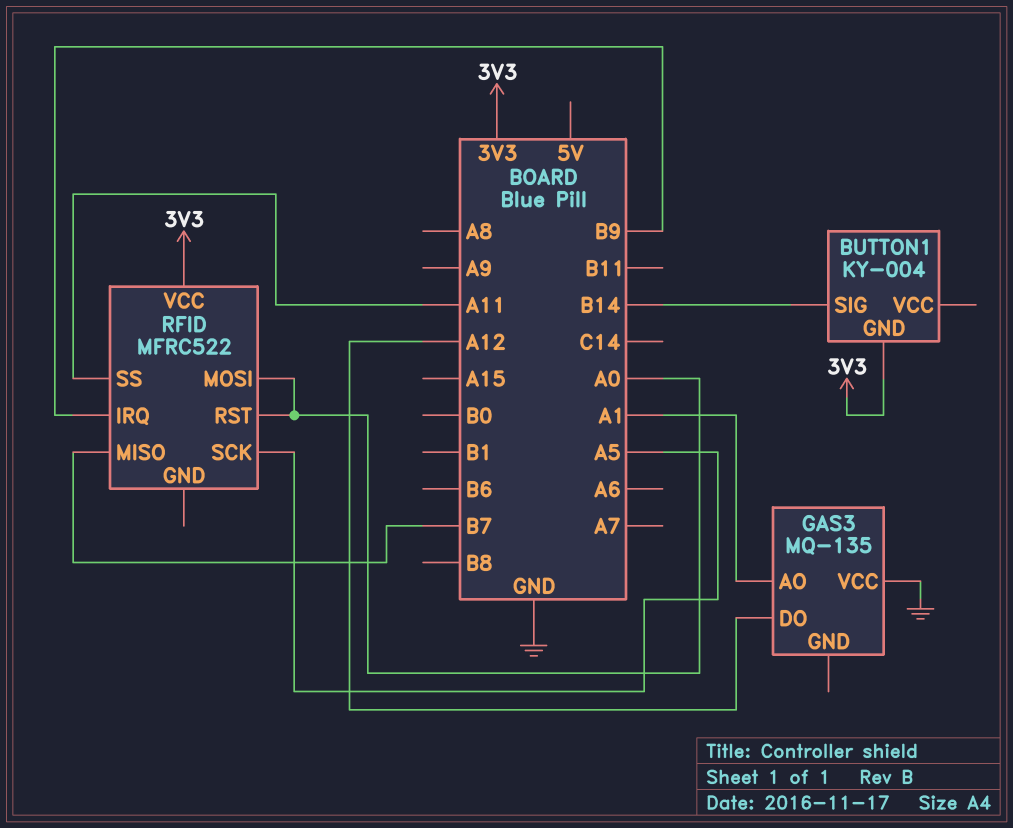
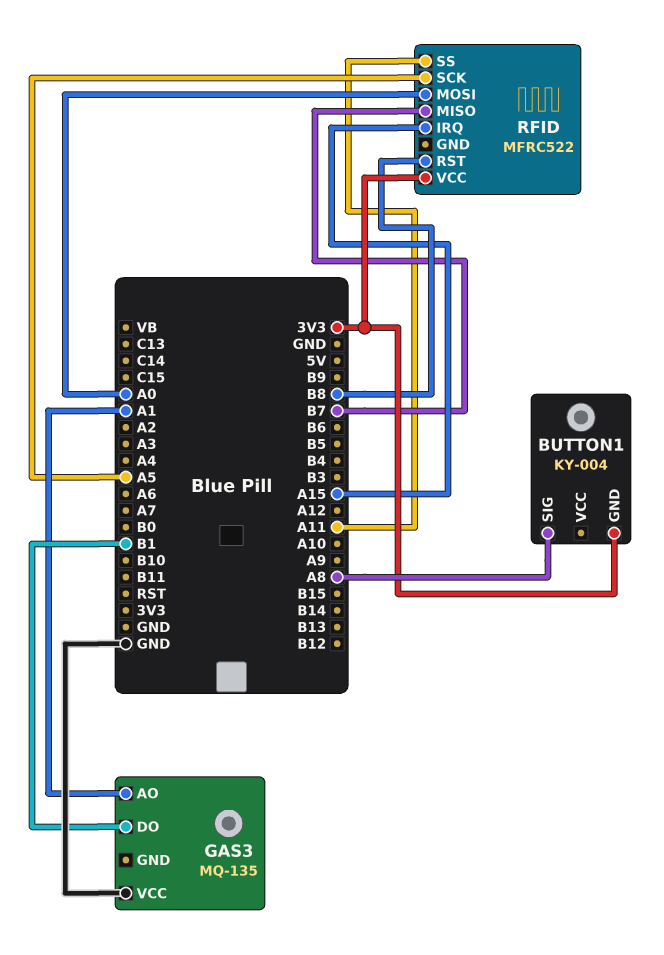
BUTTON1 pin SIG: B14 -> A8
GAS3 pin DO: A12 -> B1
RFID pin IRQ: B9 -> A15
RFID pin RST: A0 -> B8

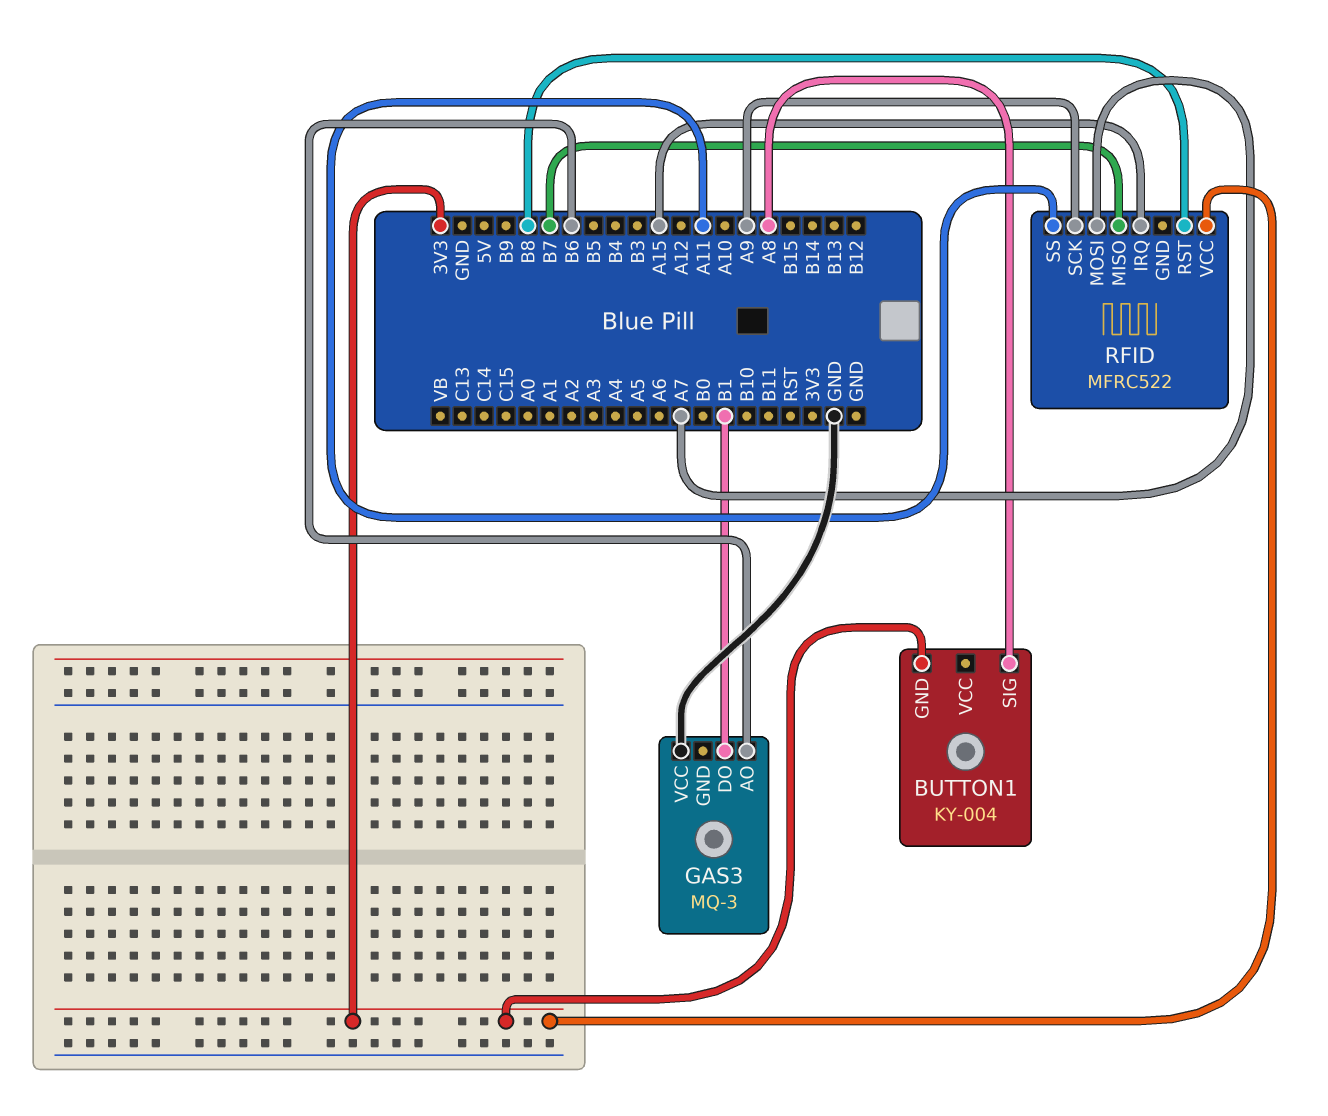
GAS3: MQ-135 -> MQ-3
GAS3 pin AO: A1 -> B6
RFID pin MOSI: A0 -> A7
RFID pin SCK: A5 -> A9

